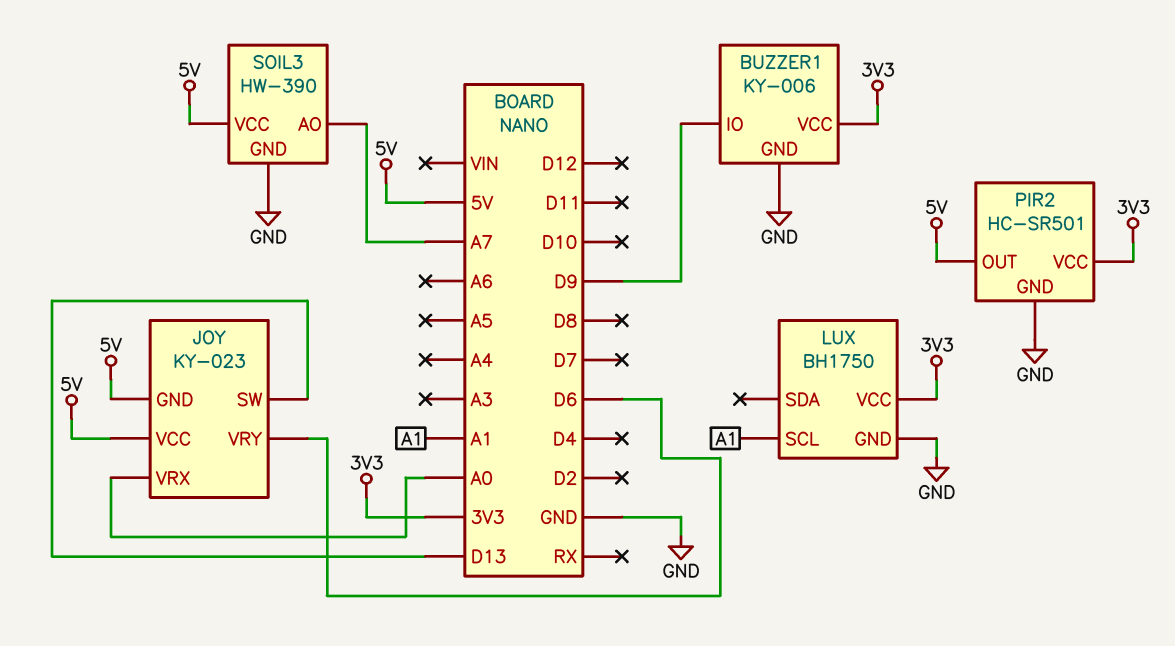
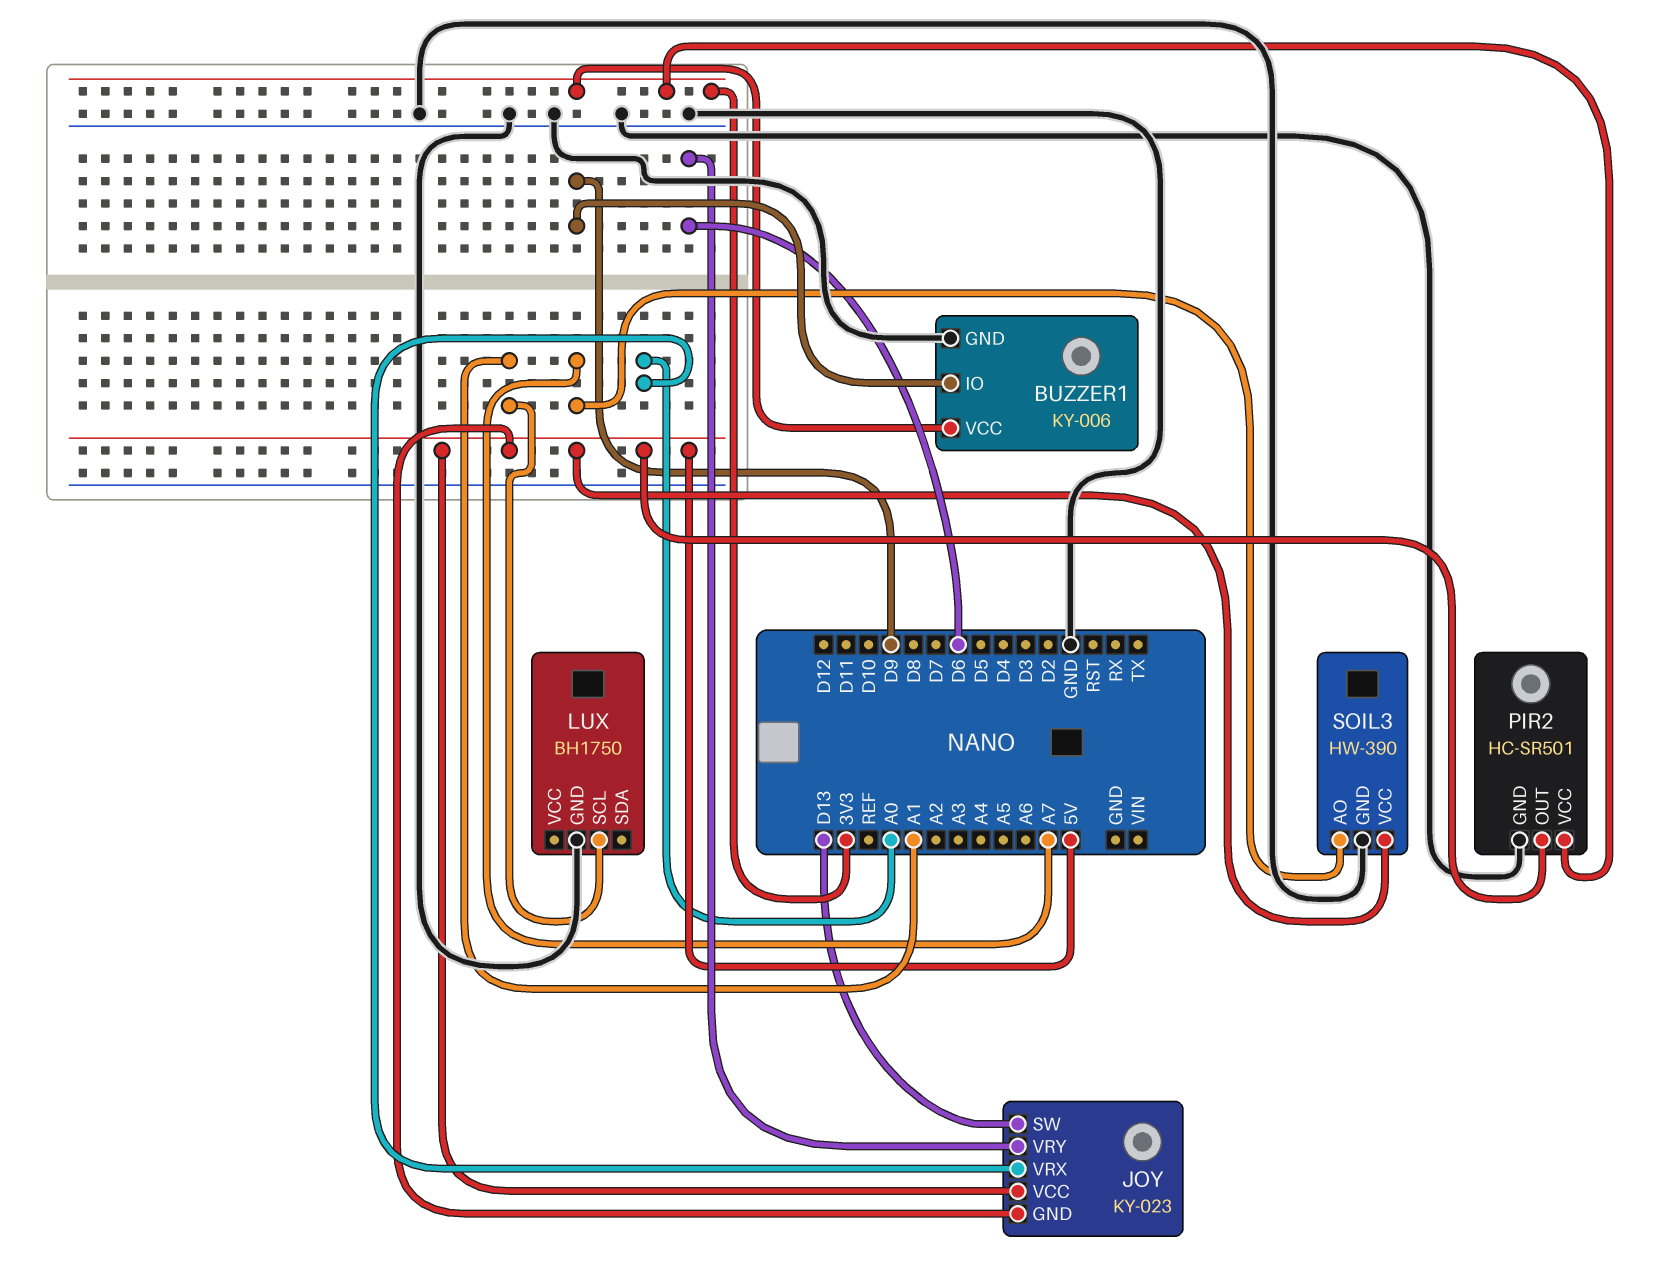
LUX pin VCC: 3V3 -> none

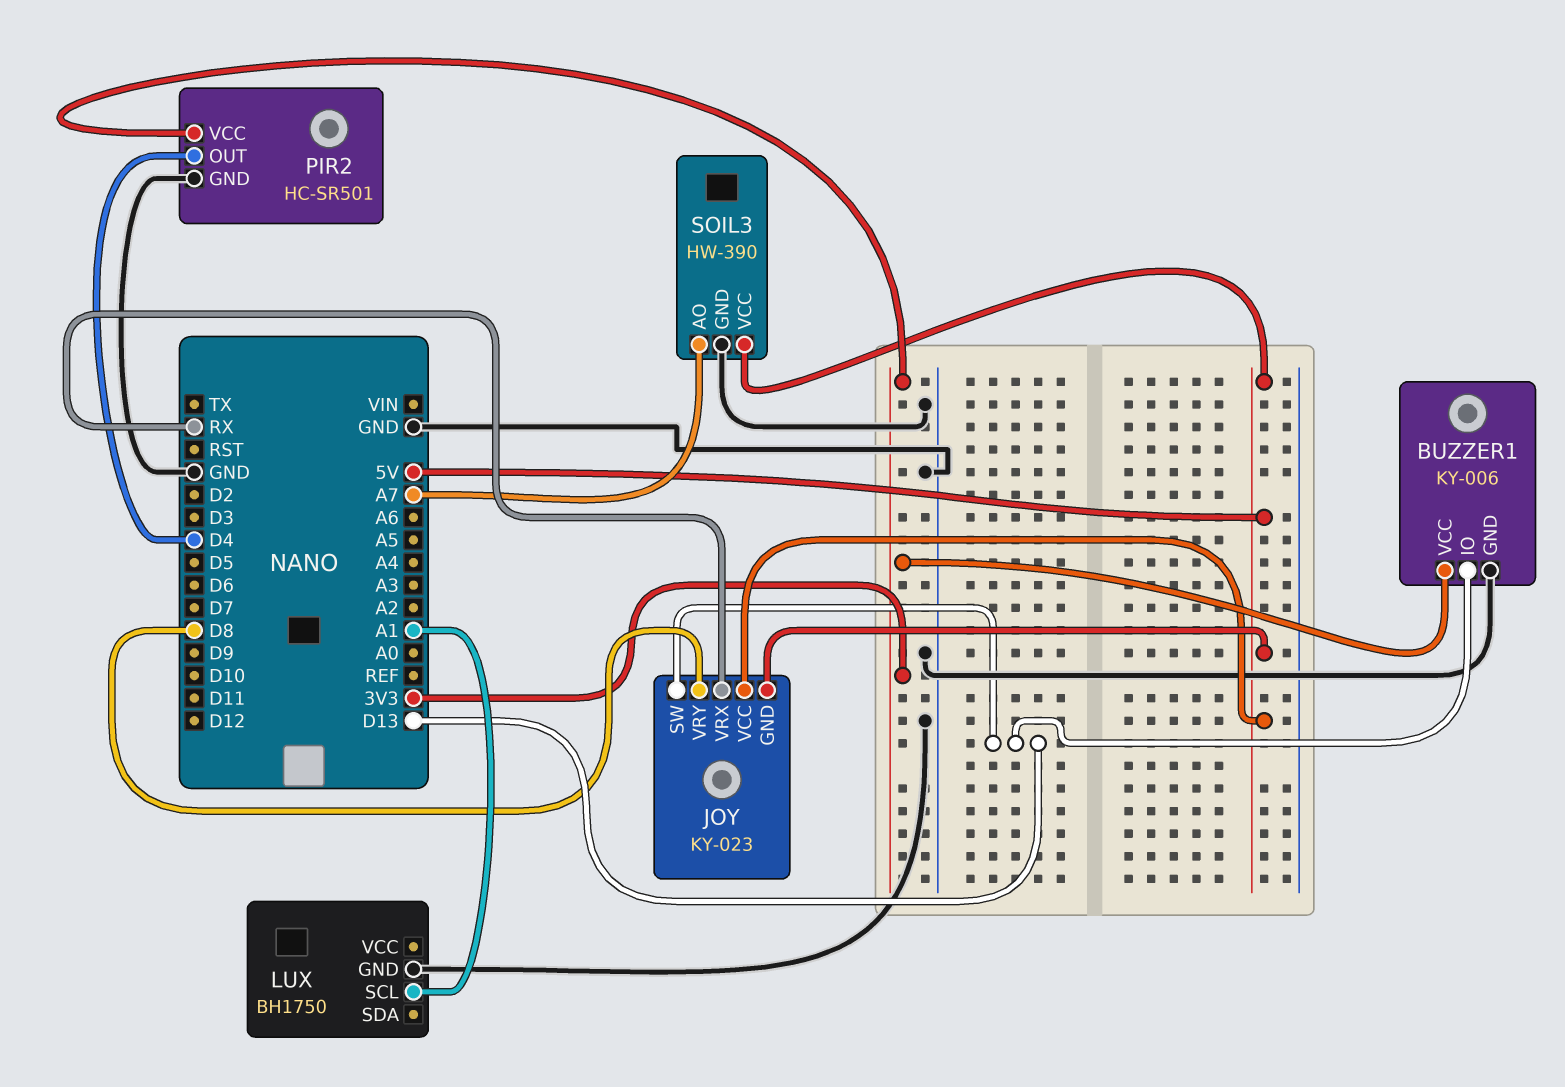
BUZZER1 pin IO: D9 -> D13
JOY pin VRX: A0 -> RX
JOY pin VRY: D6 -> D8
PIR2 pin OUT: 5V -> D4

